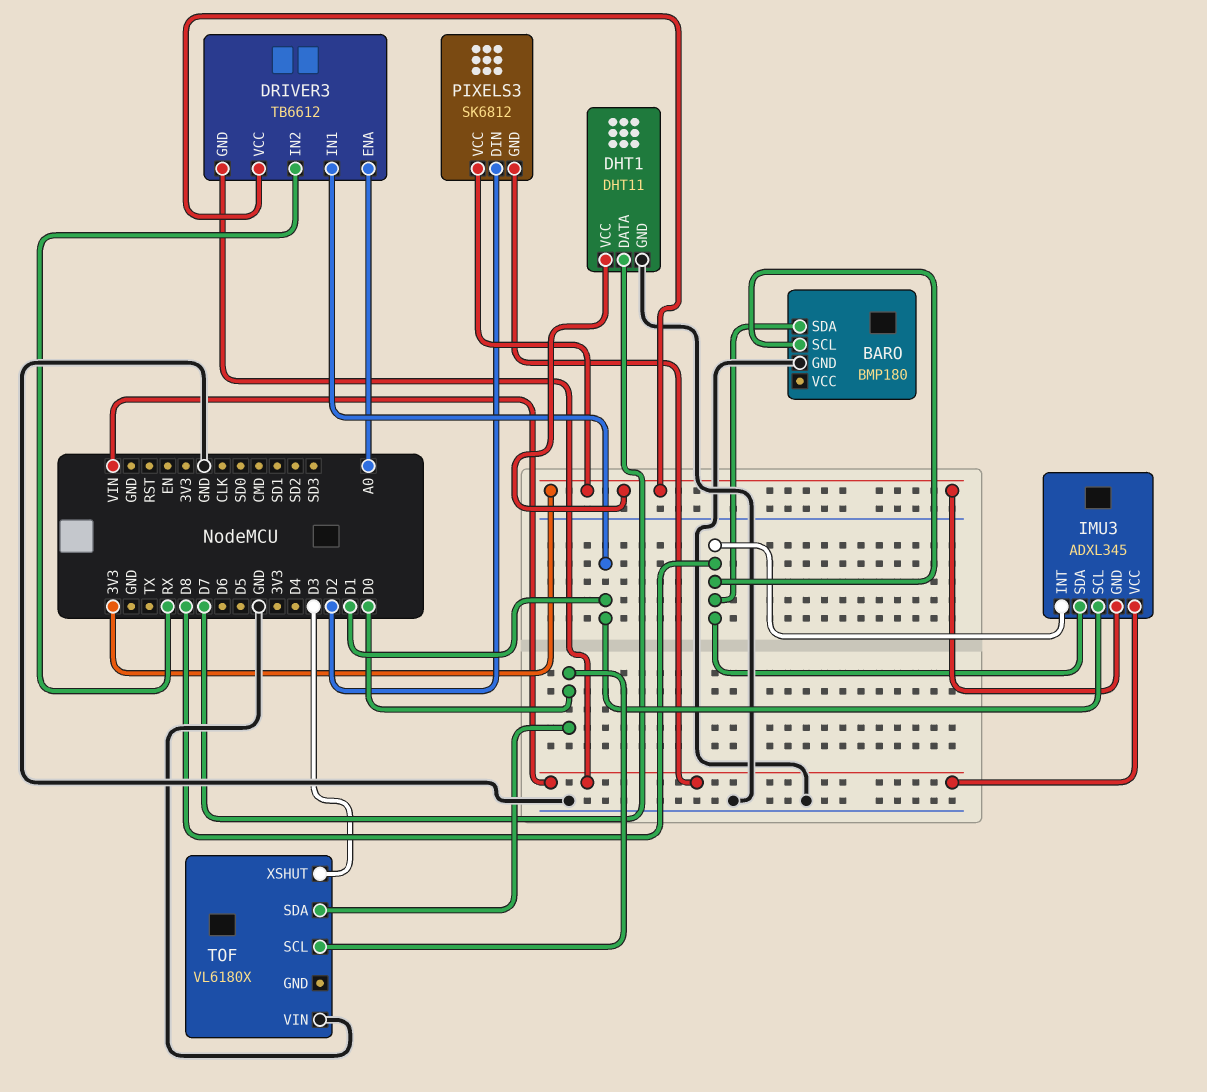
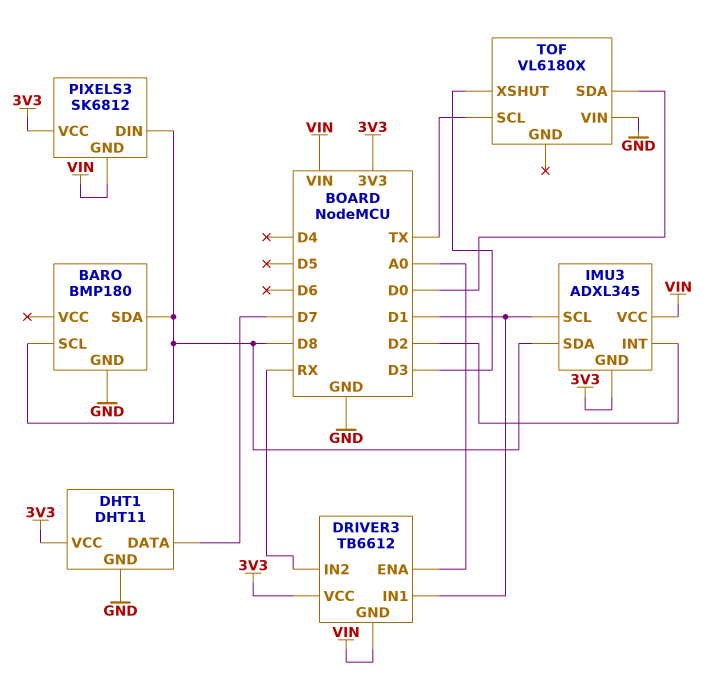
IMU3 pin INT: D8 -> D2
PIXELS3 pin DIN: D2 -> D8
TOF pin SCL: D0 -> TX

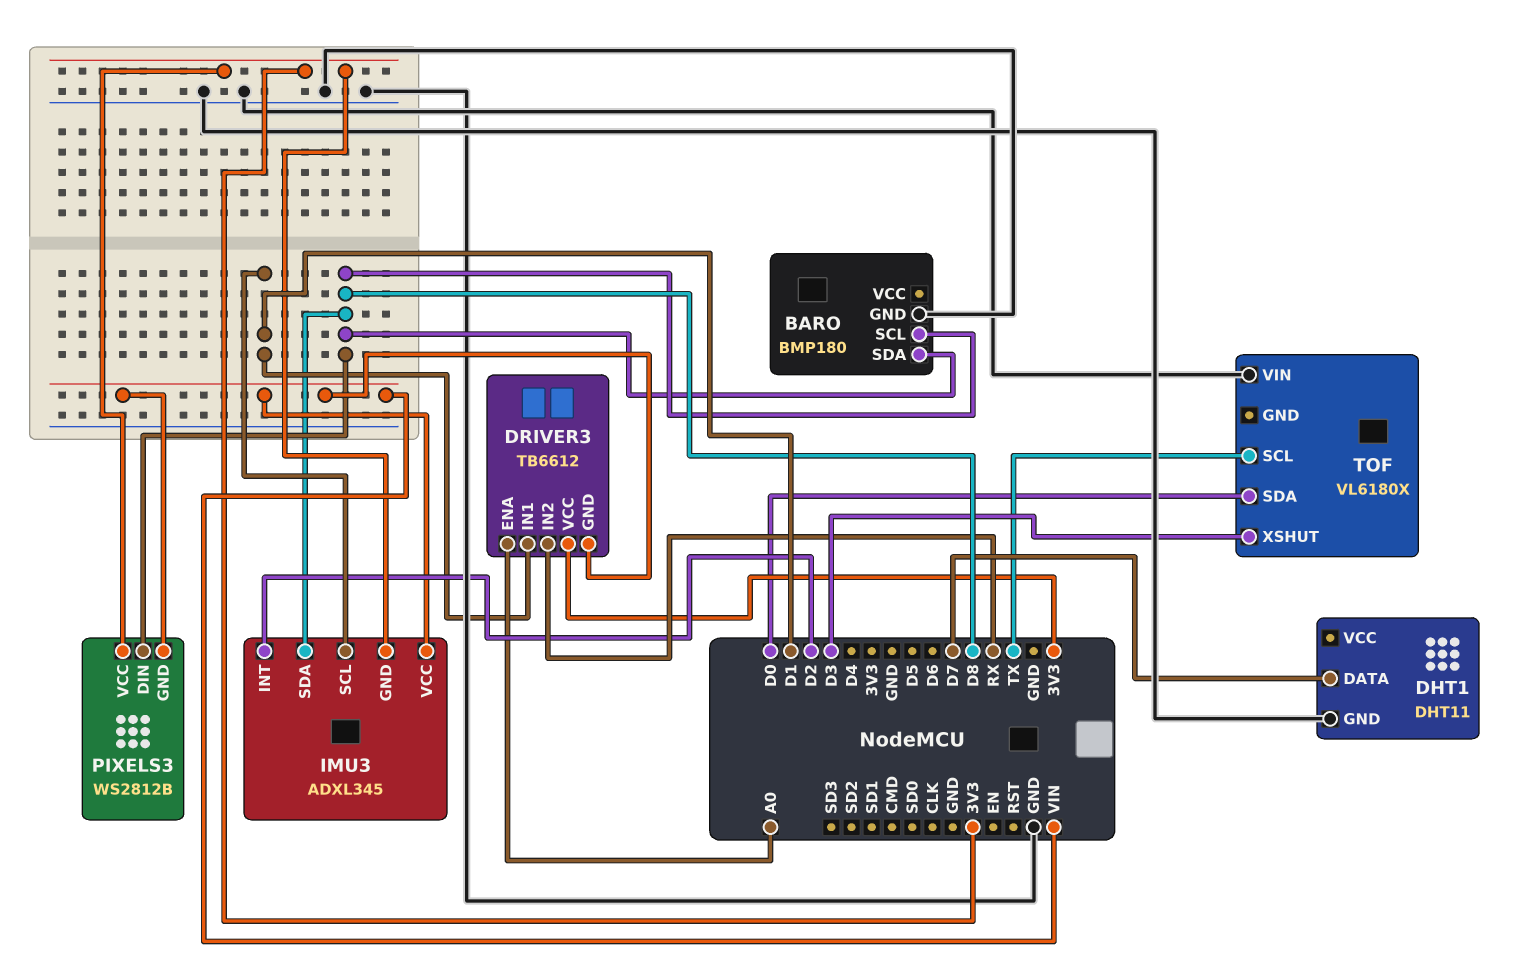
DHT1 pin VCC: 3V3 -> none
PIXELS3: SK6812 -> WS2812B

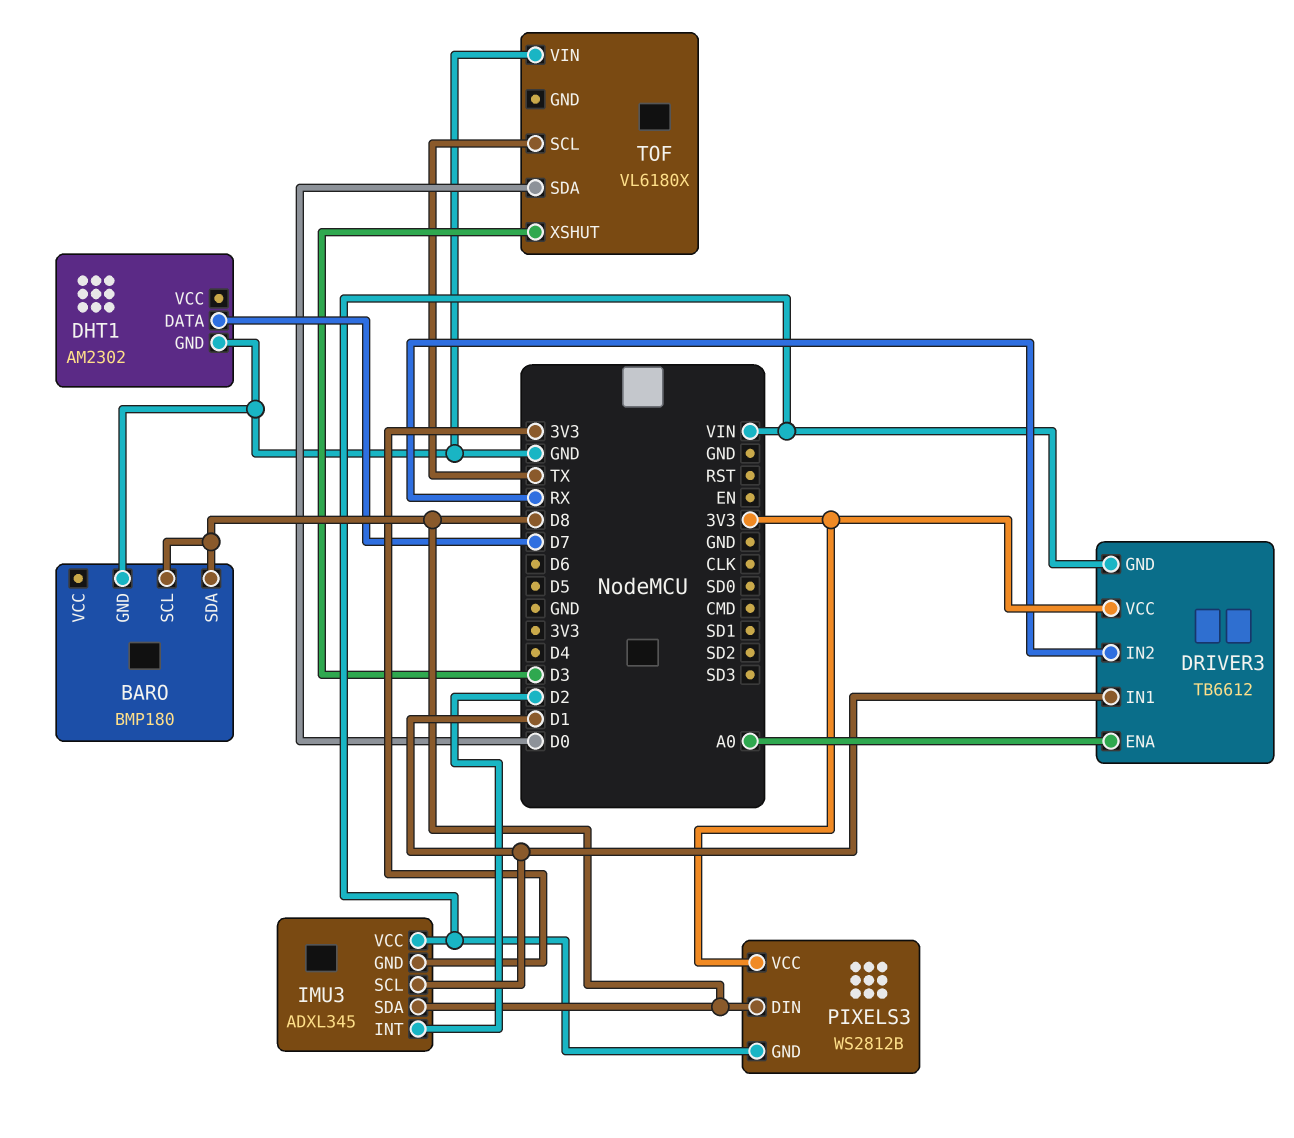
DHT1: DHT11 -> AM2302

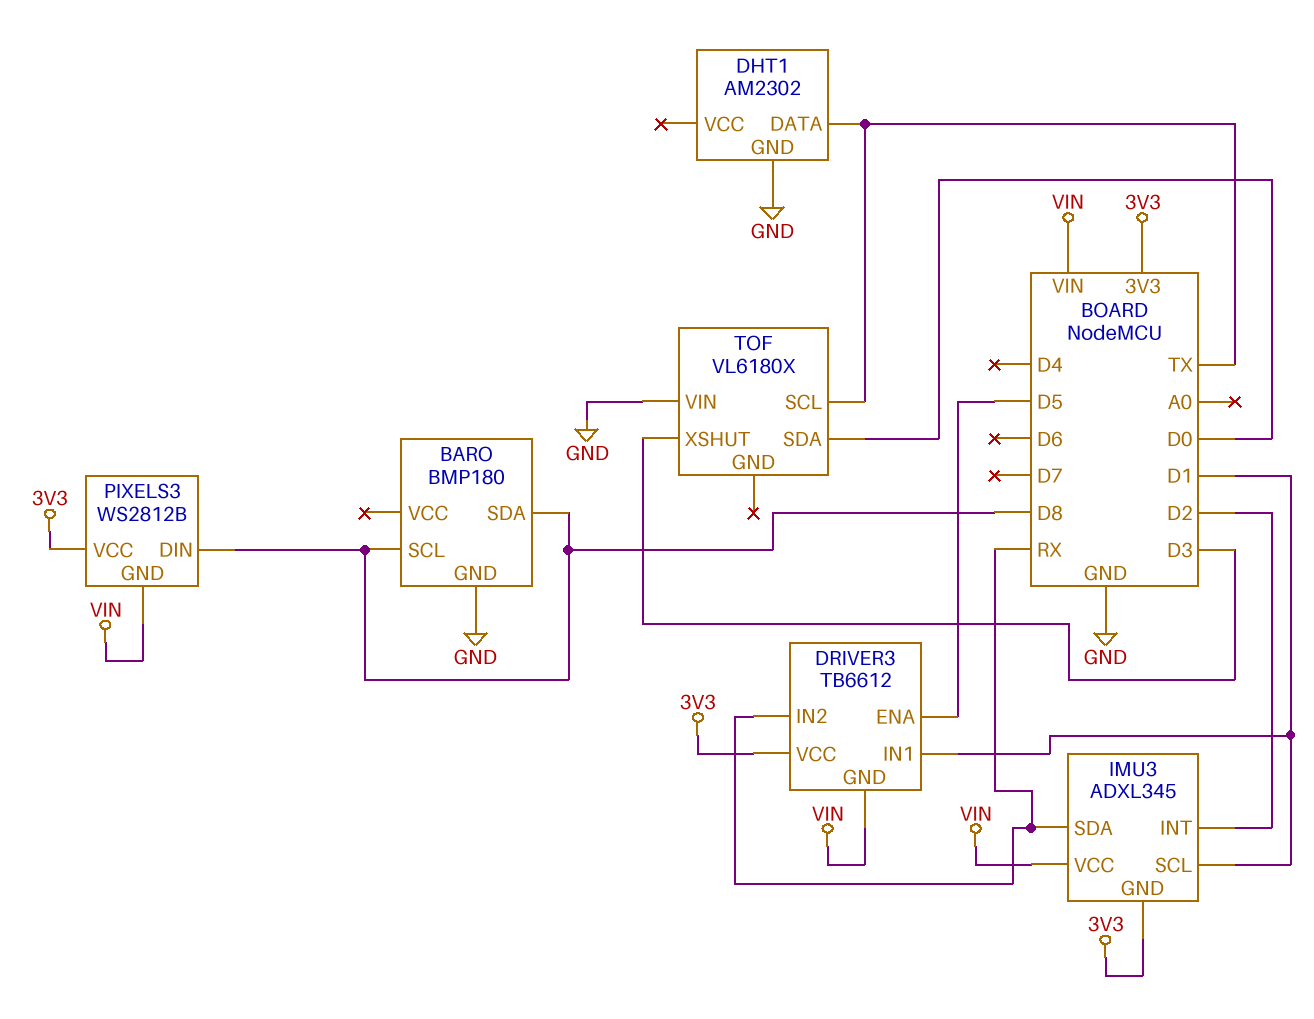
DHT1 pin DATA: D7 -> TX
DRIVER3 pin ENA: A0 -> D5
IMU3 pin SDA: D8 -> RX

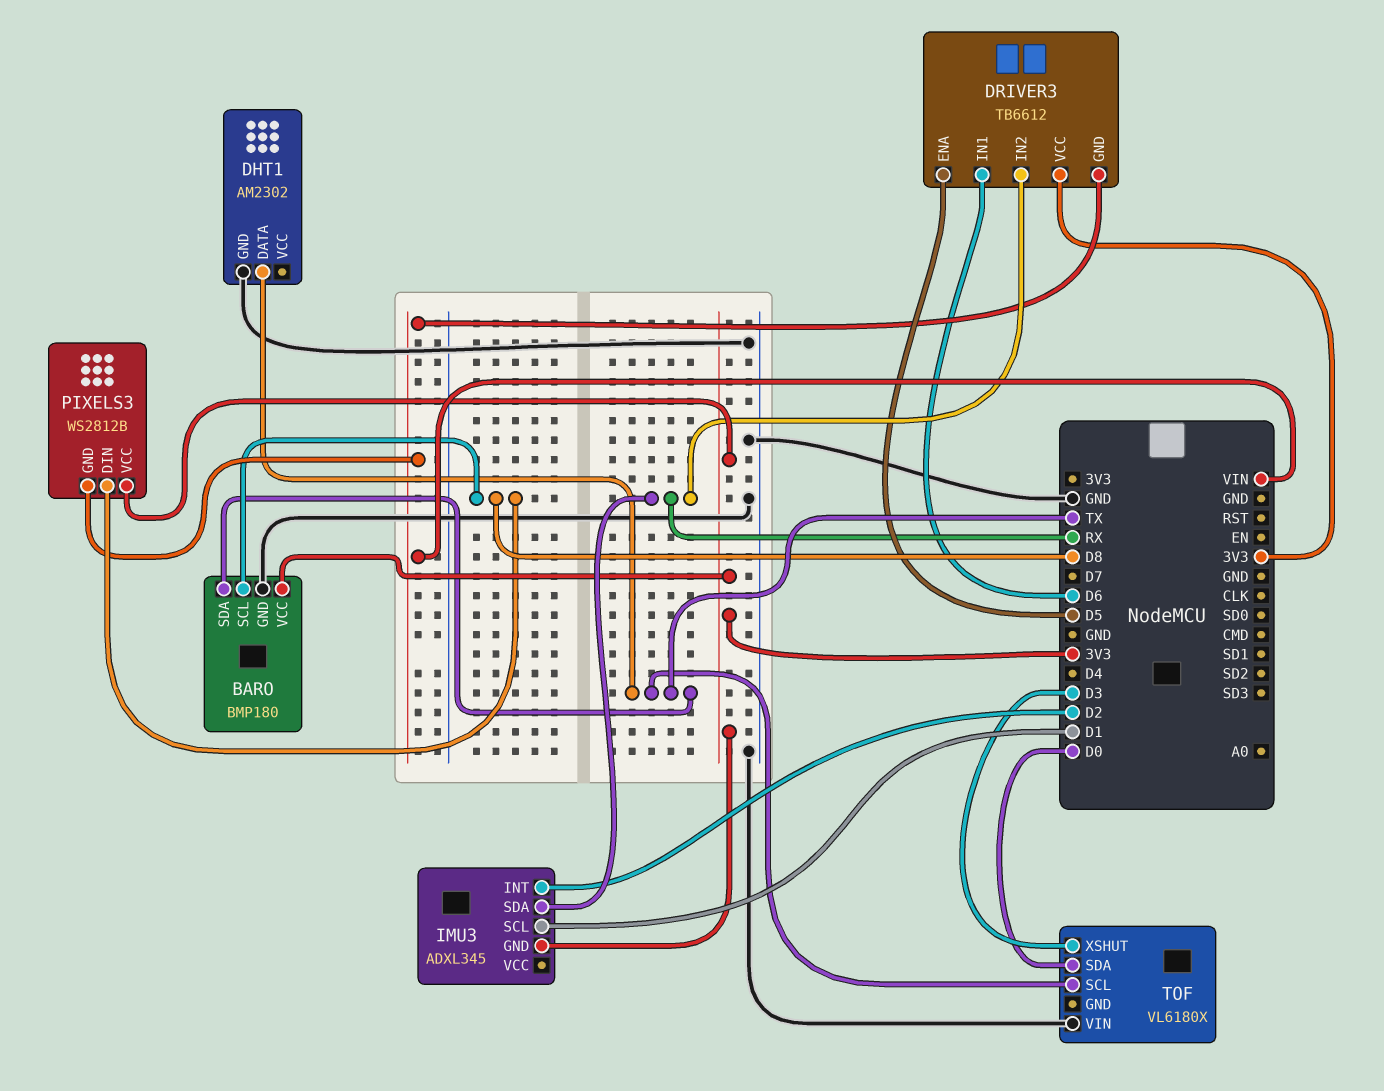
BARO pin SDA: D8 -> TX
BARO pin VCC: none -> 3V3
DRIVER3 pin IN1: D1 -> D6
IMU3 pin VCC: VIN -> none

